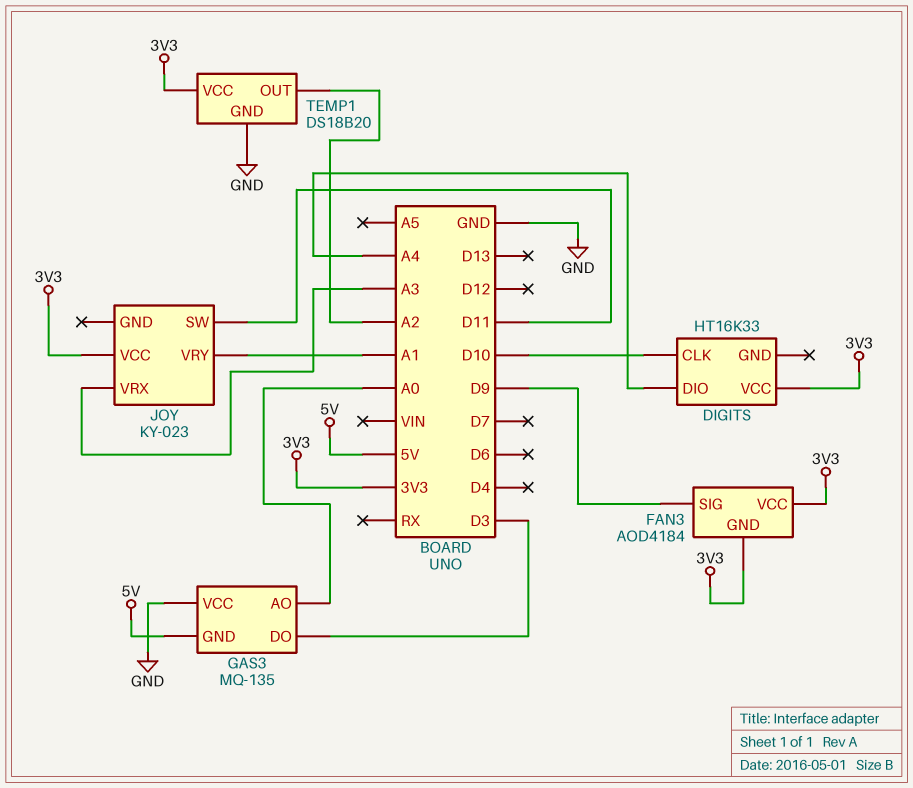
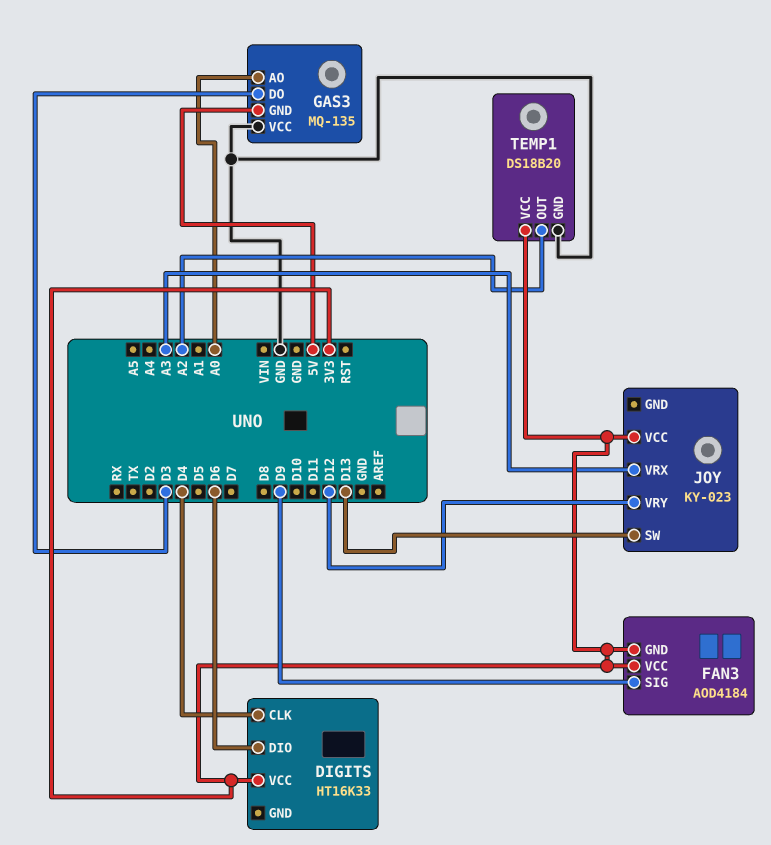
DIGITS pin CLK: D10 -> D4
DIGITS pin DIO: A4 -> D6
JOY pin SW: D11 -> D13
JOY pin VRY: A1 -> D12

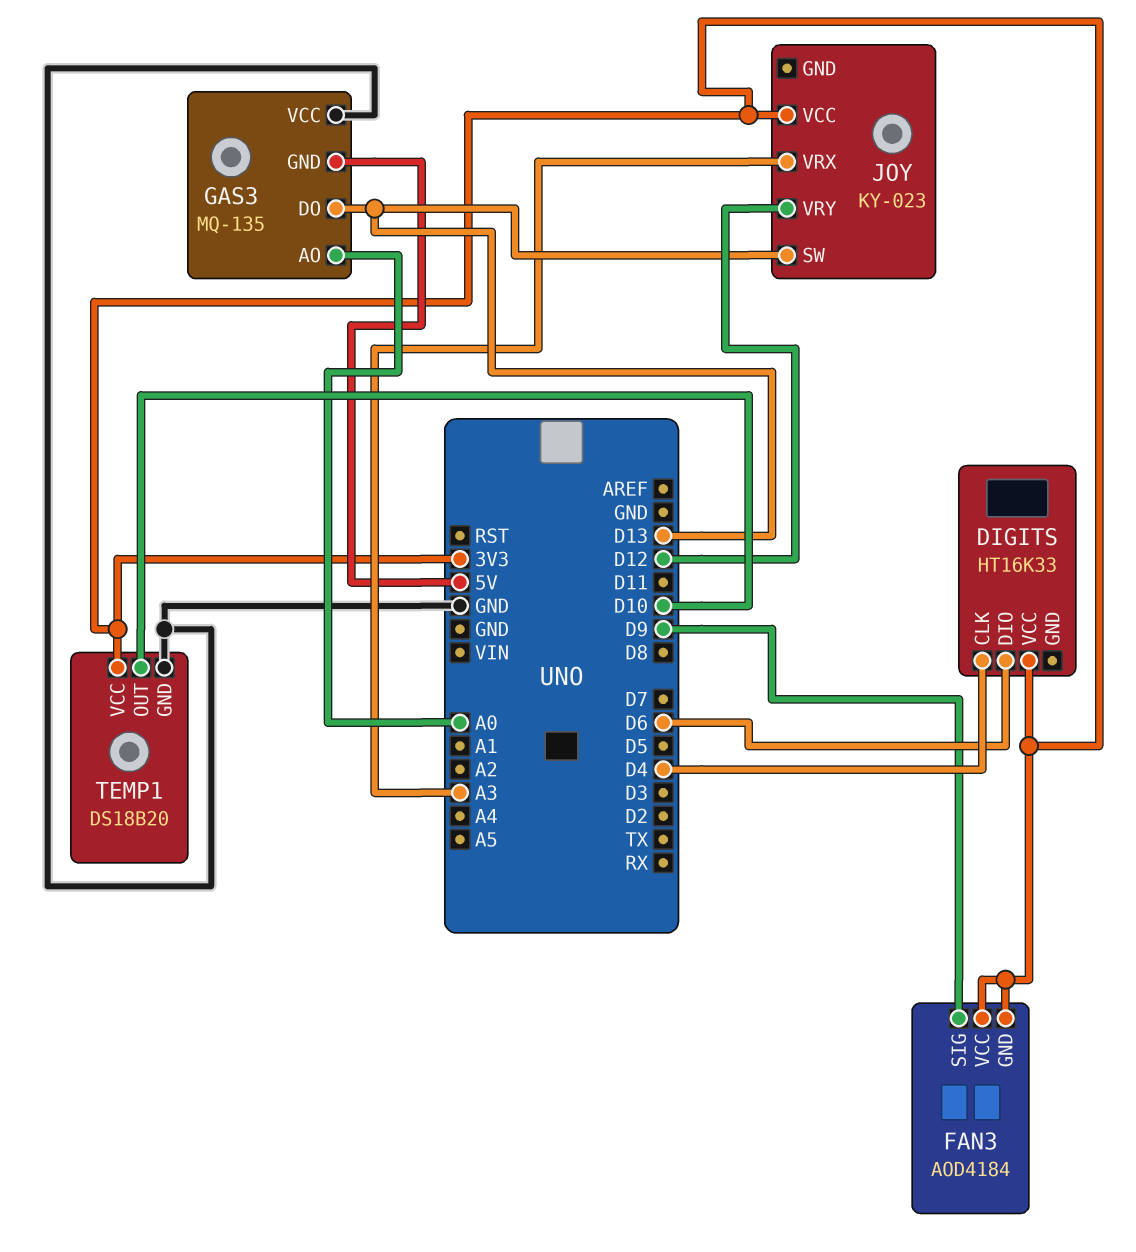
GAS3 pin DO: D3 -> D13
TEMP1 pin OUT: A2 -> D10

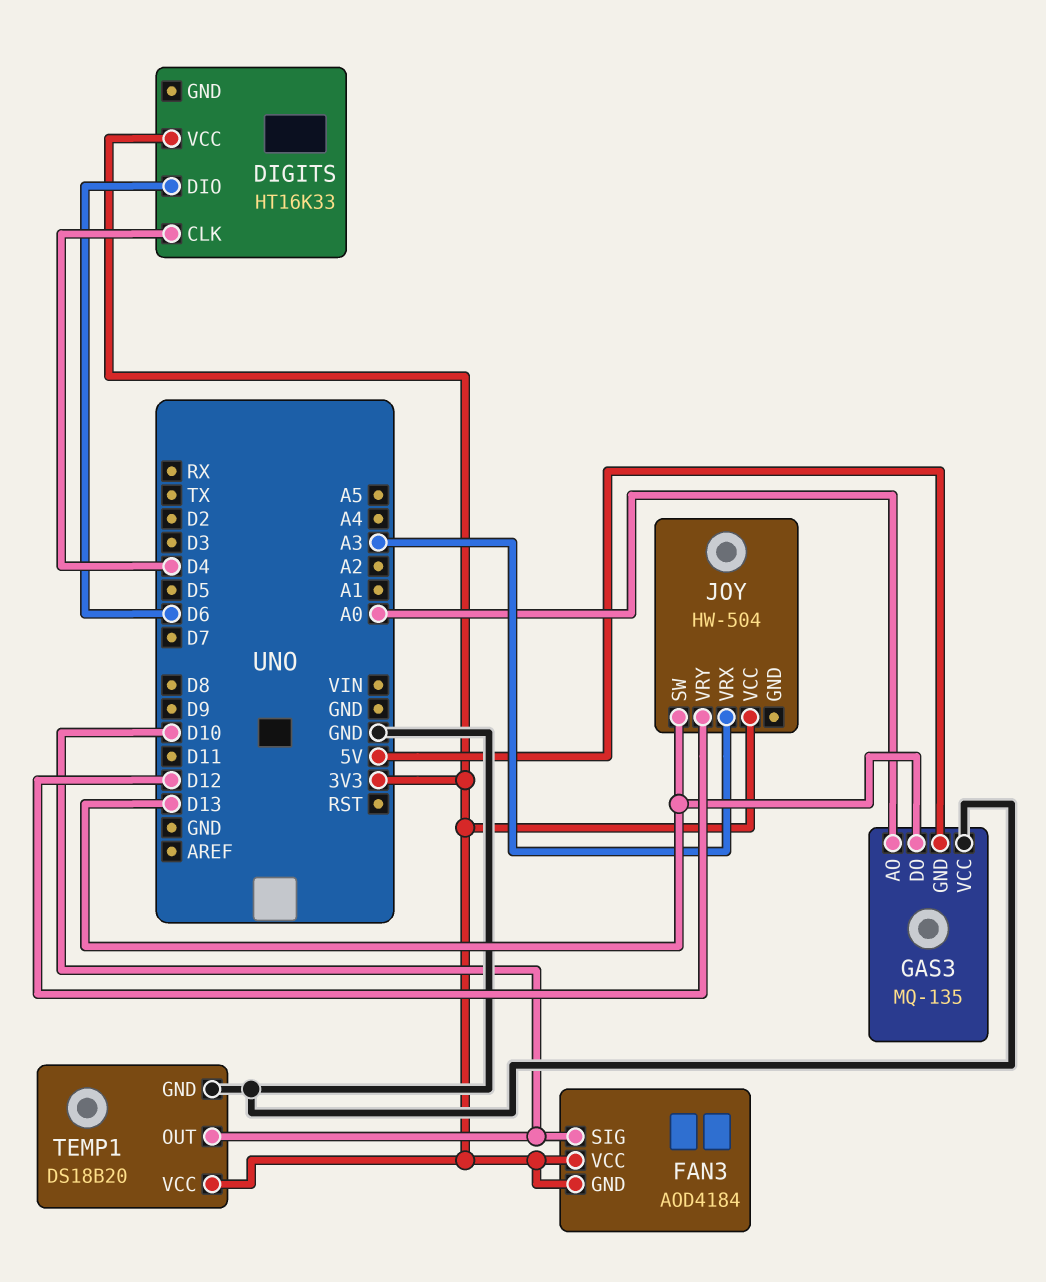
FAN3 pin SIG: D9 -> D10
JOY: KY-023 -> HW-504

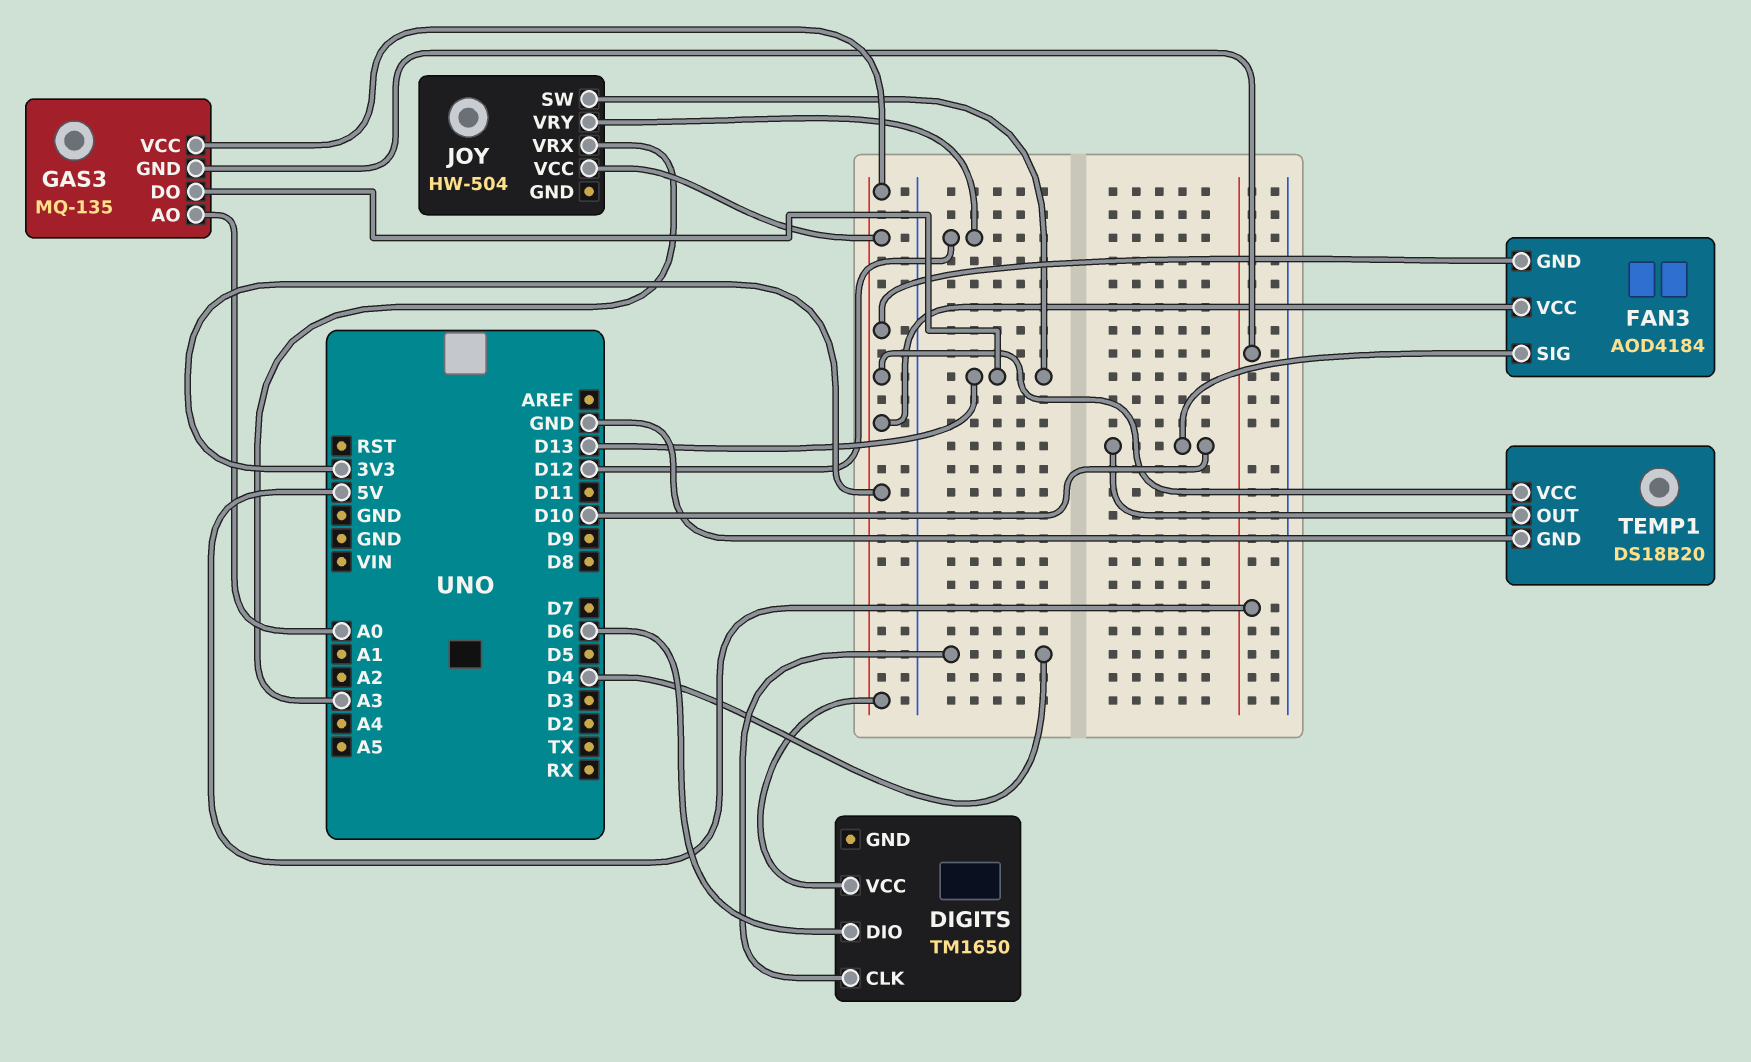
DIGITS: HT16K33 -> TM1650
GAS3 pin VCC: GND -> 3V3

